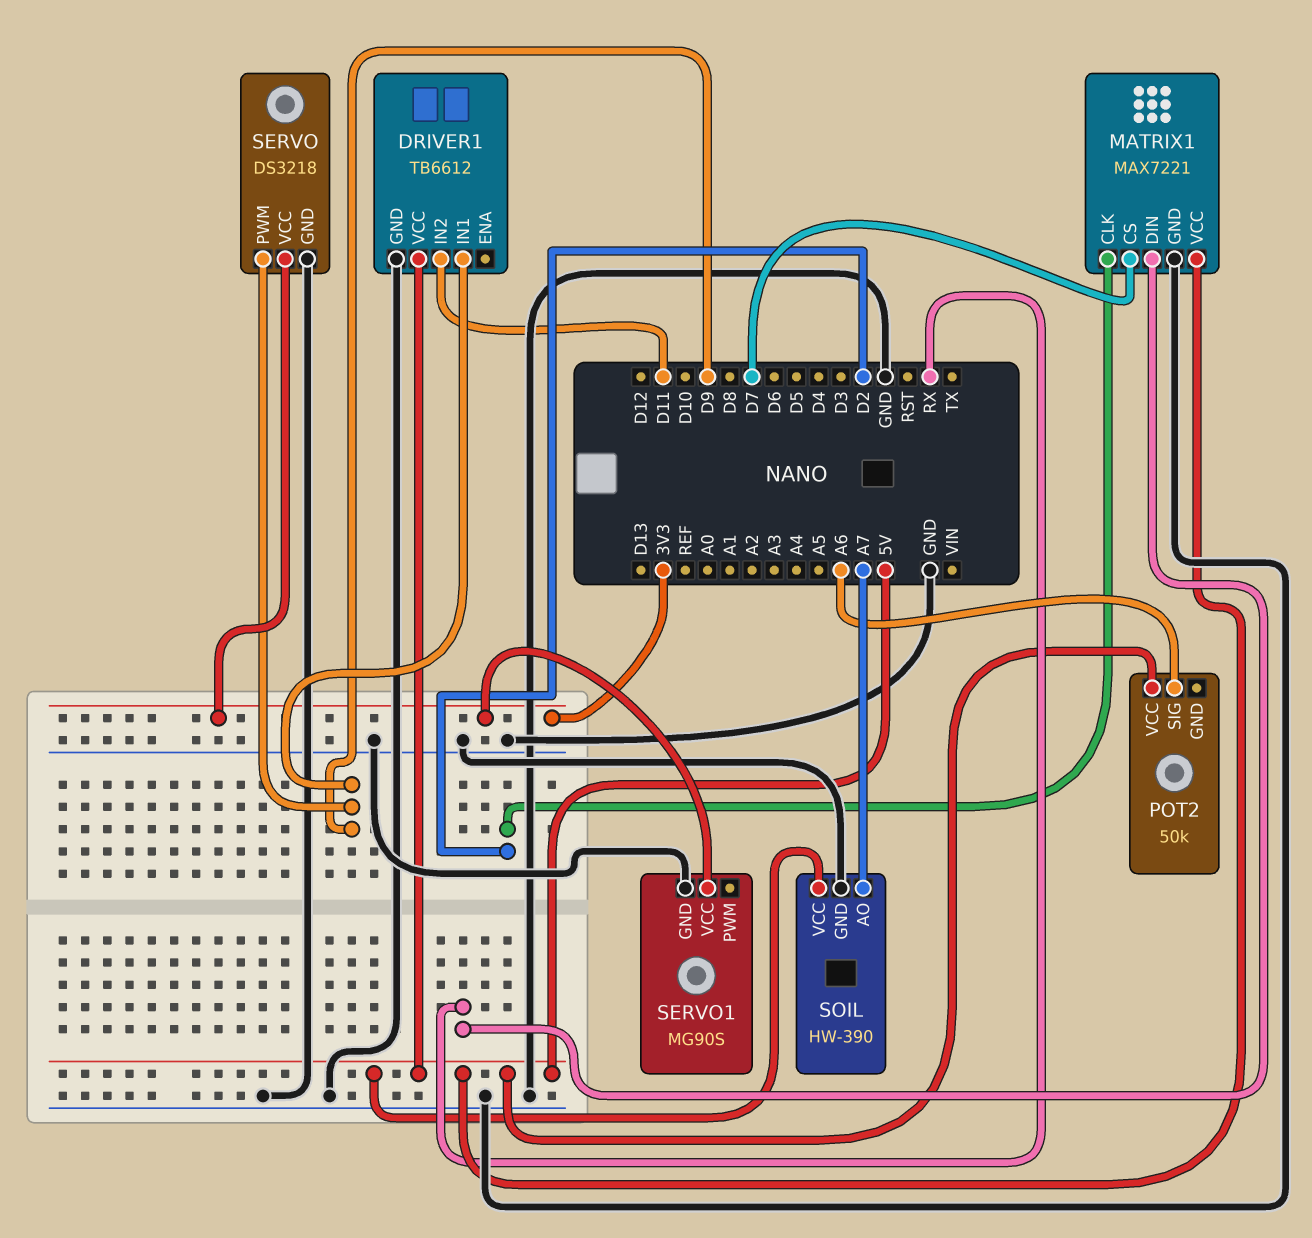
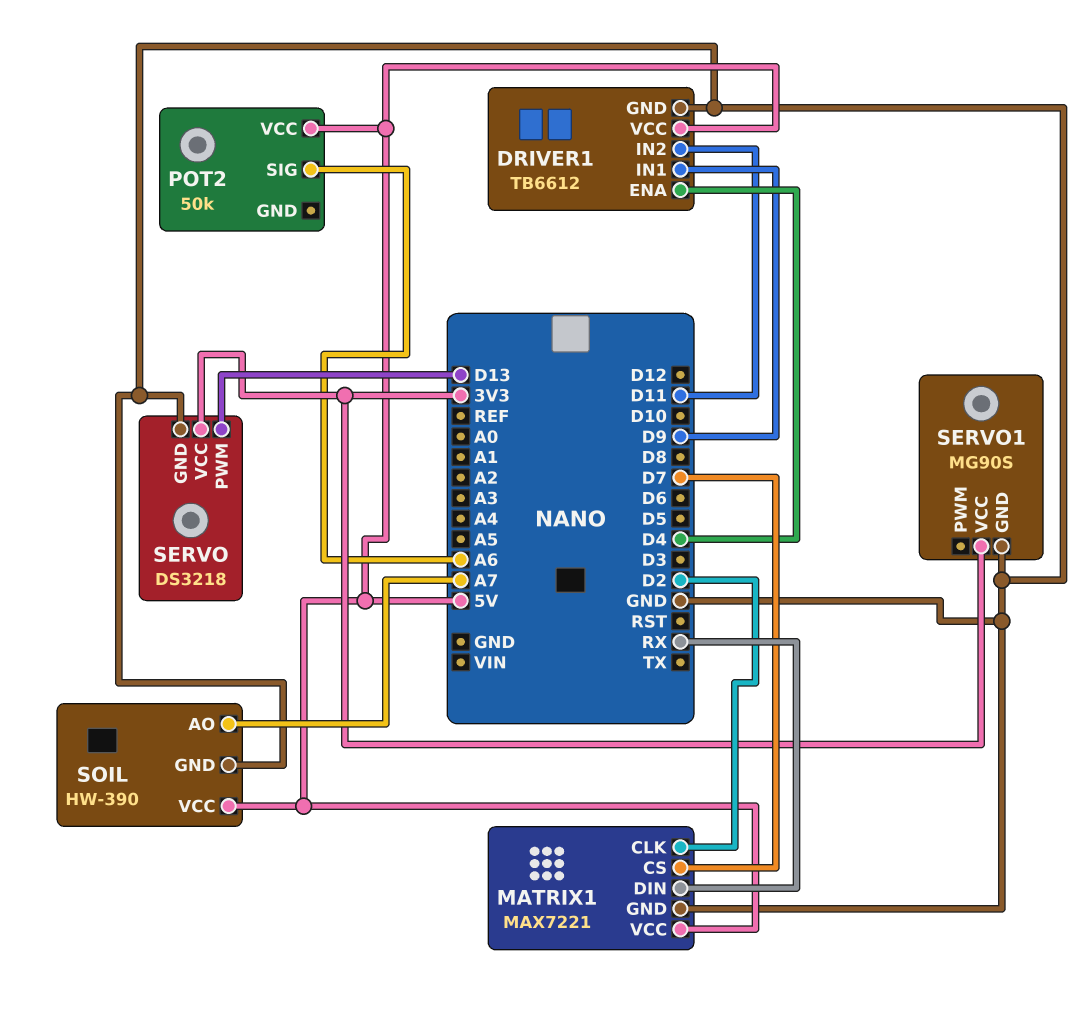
DRIVER1 pin ENA: none -> D4
SERVO pin PWM: D9 -> D13

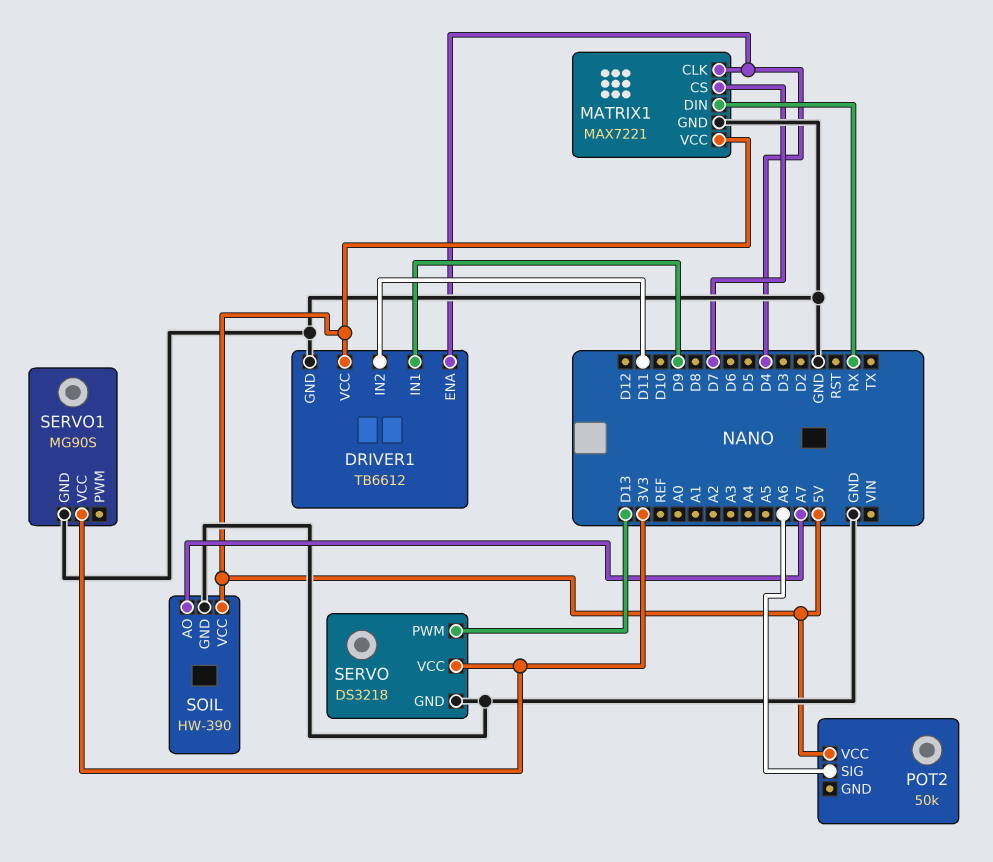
MATRIX1 pin CLK: D2 -> D4

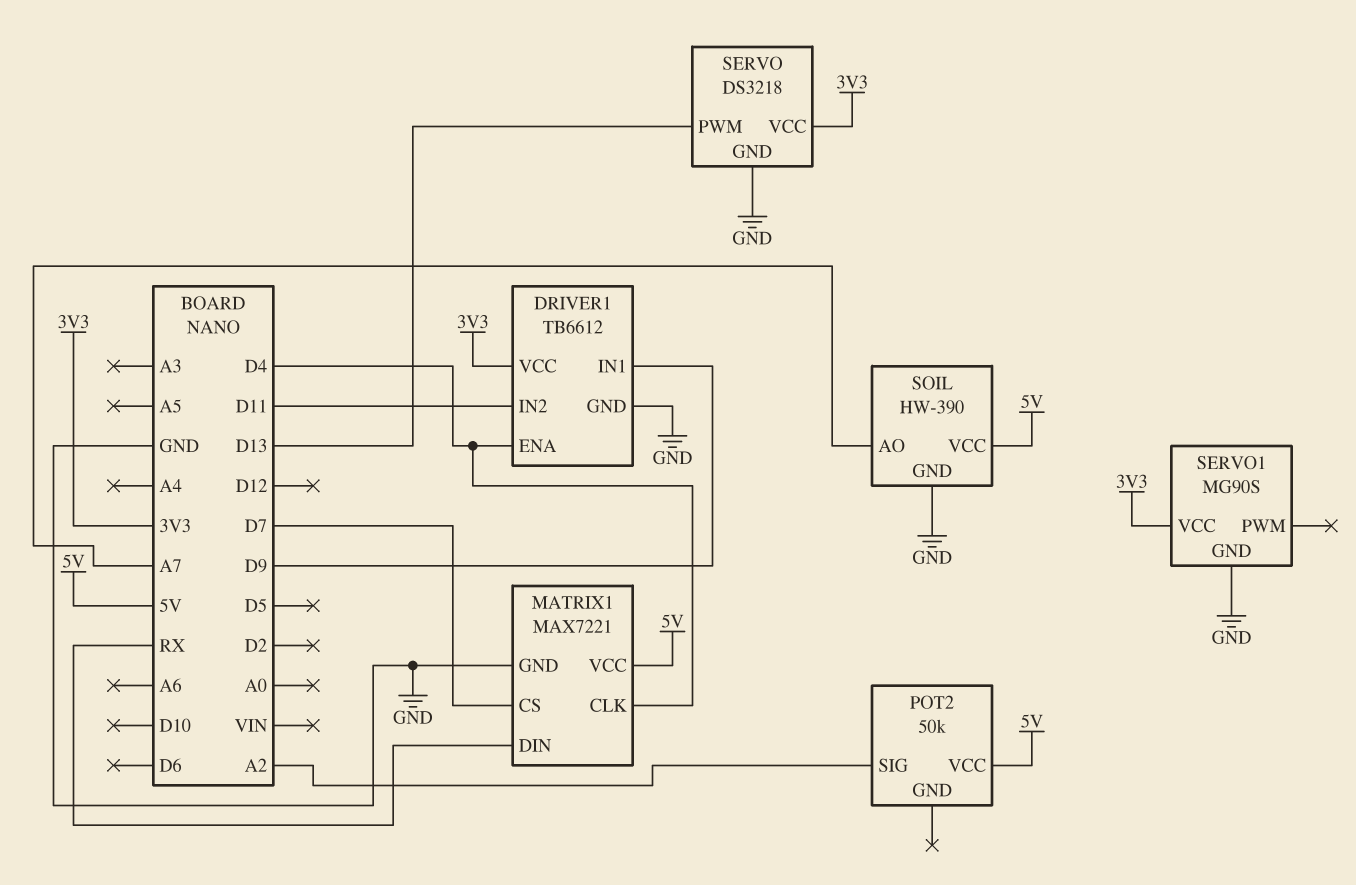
DRIVER1 pin VCC: 5V -> 3V3
POT2 pin SIG: A6 -> A2

